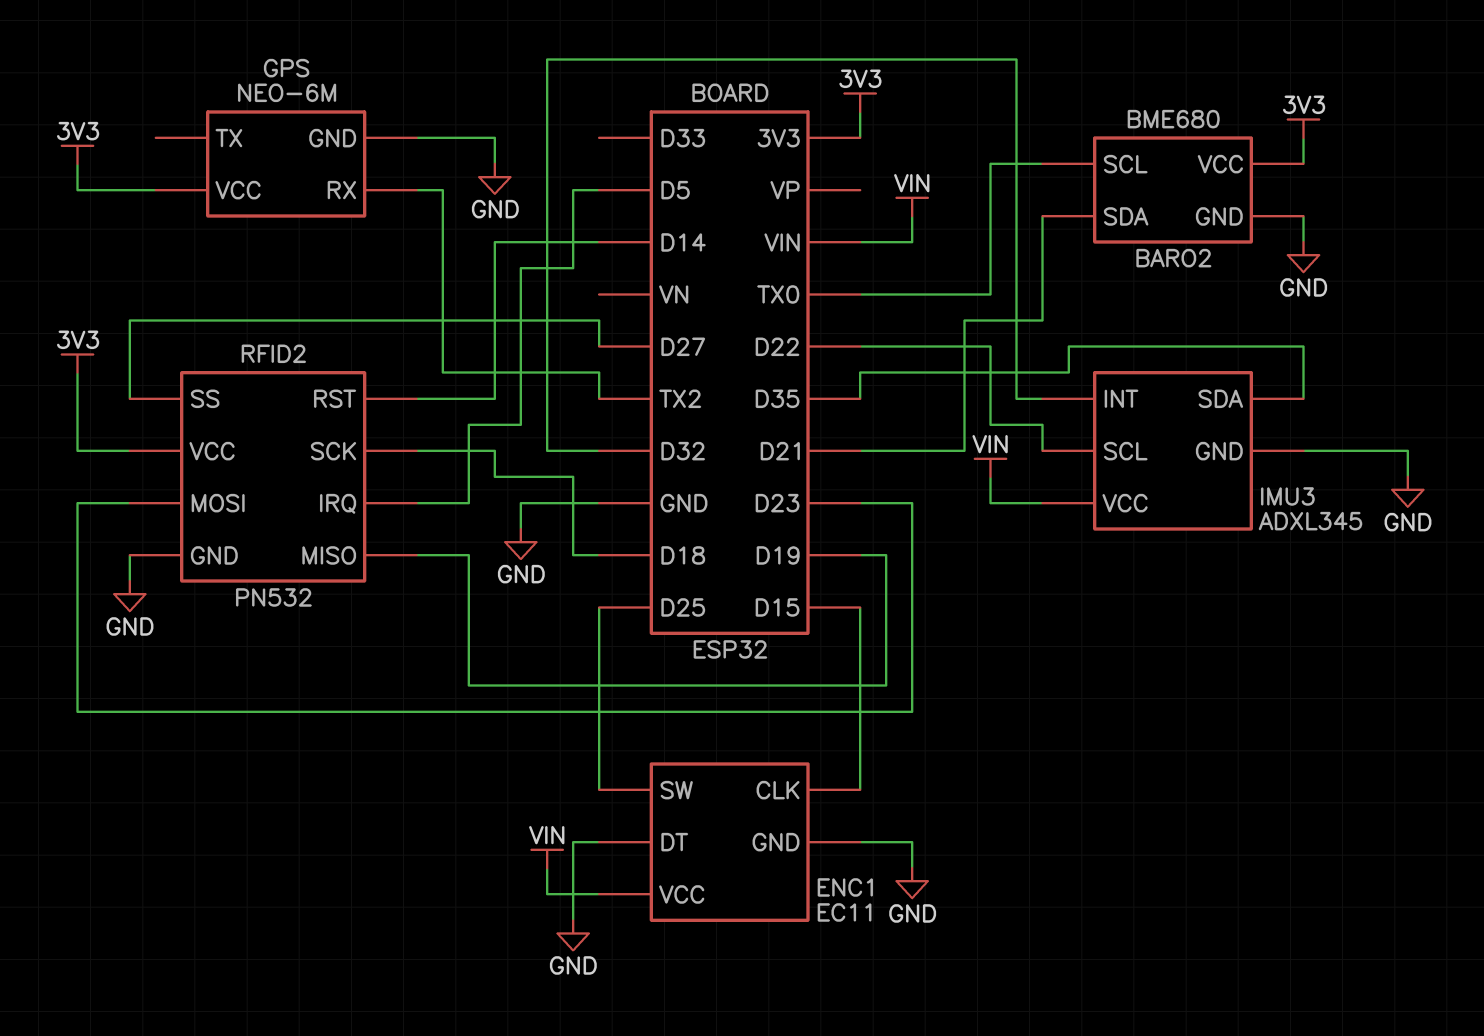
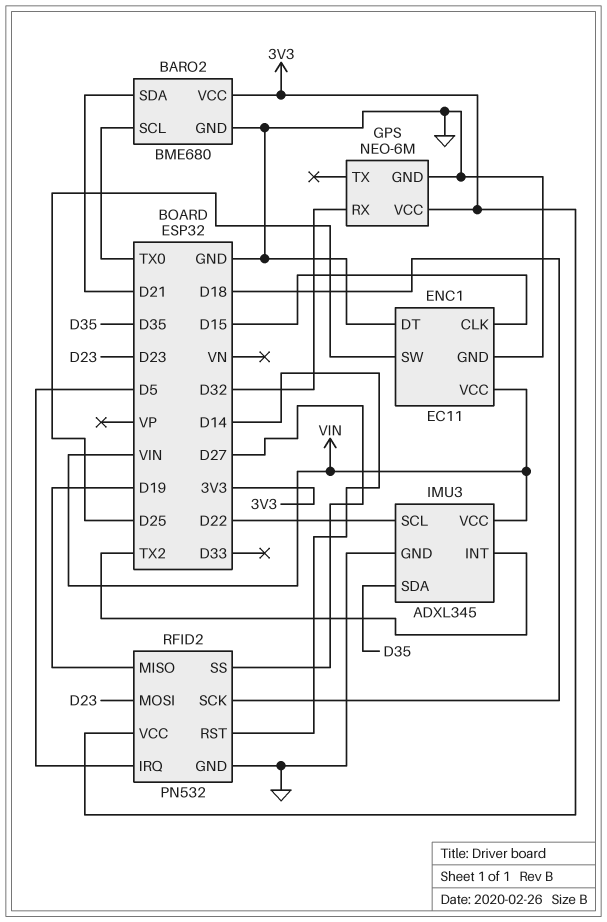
GPS pin RX: TX2 -> D32
IMU3 pin INT: D32 -> TX2

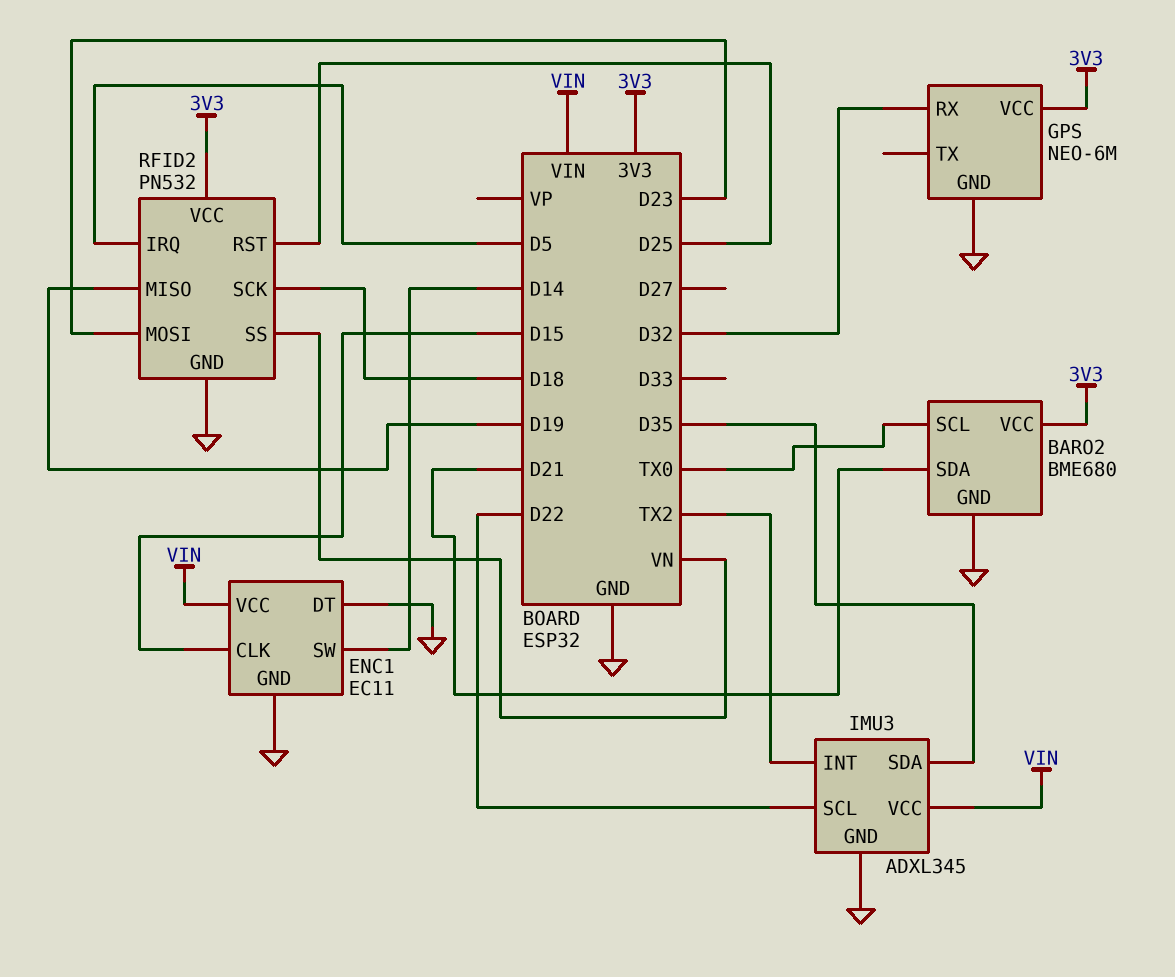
ENC1 pin SW: D25 -> D14
RFID2 pin RST: D14 -> D25
RFID2 pin SS: D27 -> VN

